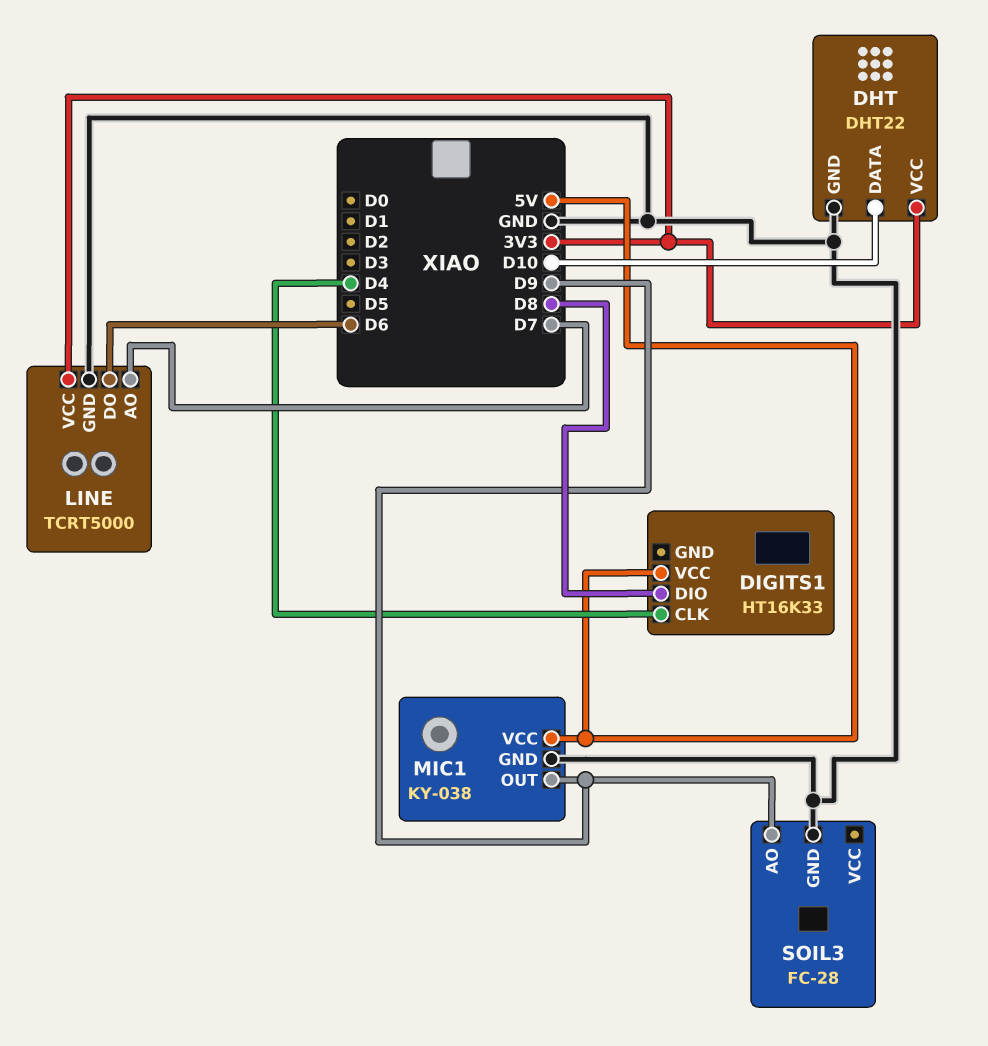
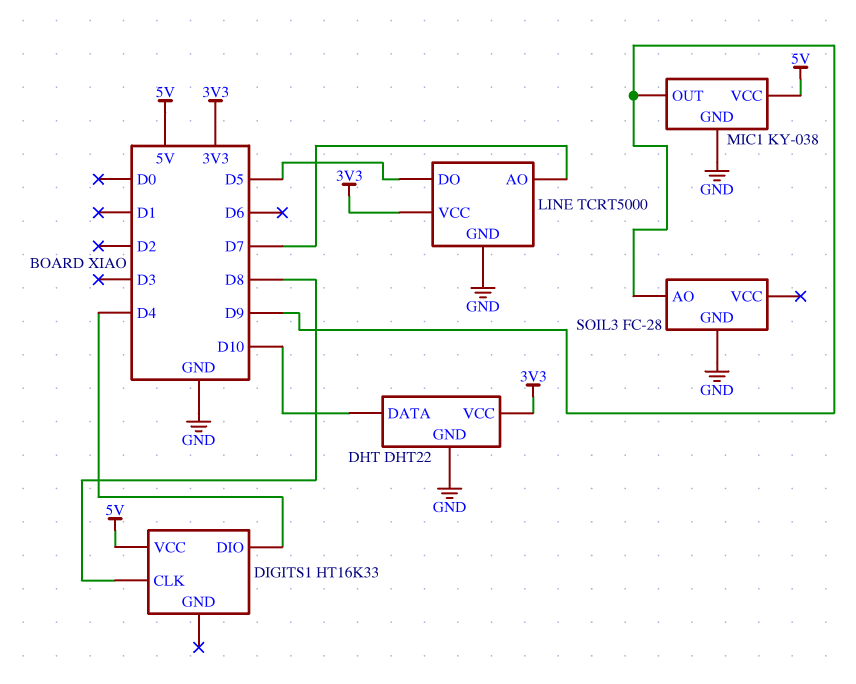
DIGITS1 pin CLK: D4 -> D8
DIGITS1 pin DIO: D8 -> D4
LINE pin DO: D6 -> D5

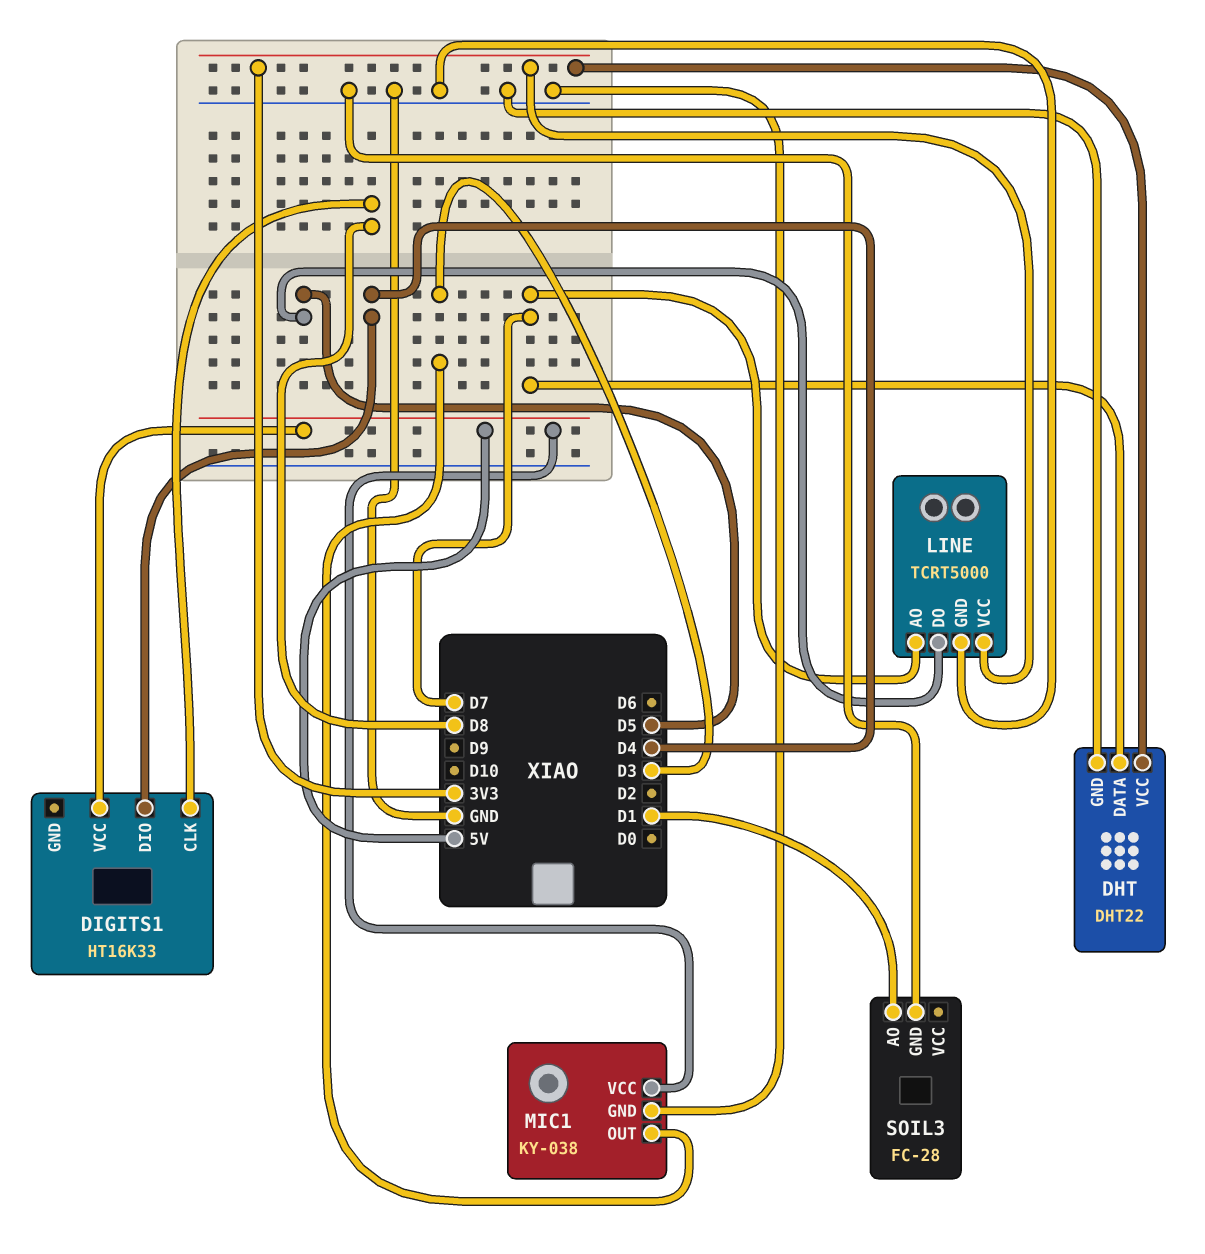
DHT pin DATA: D10 -> D7
MIC1 pin OUT: D9 -> D3
SOIL3 pin AO: D9 -> D1

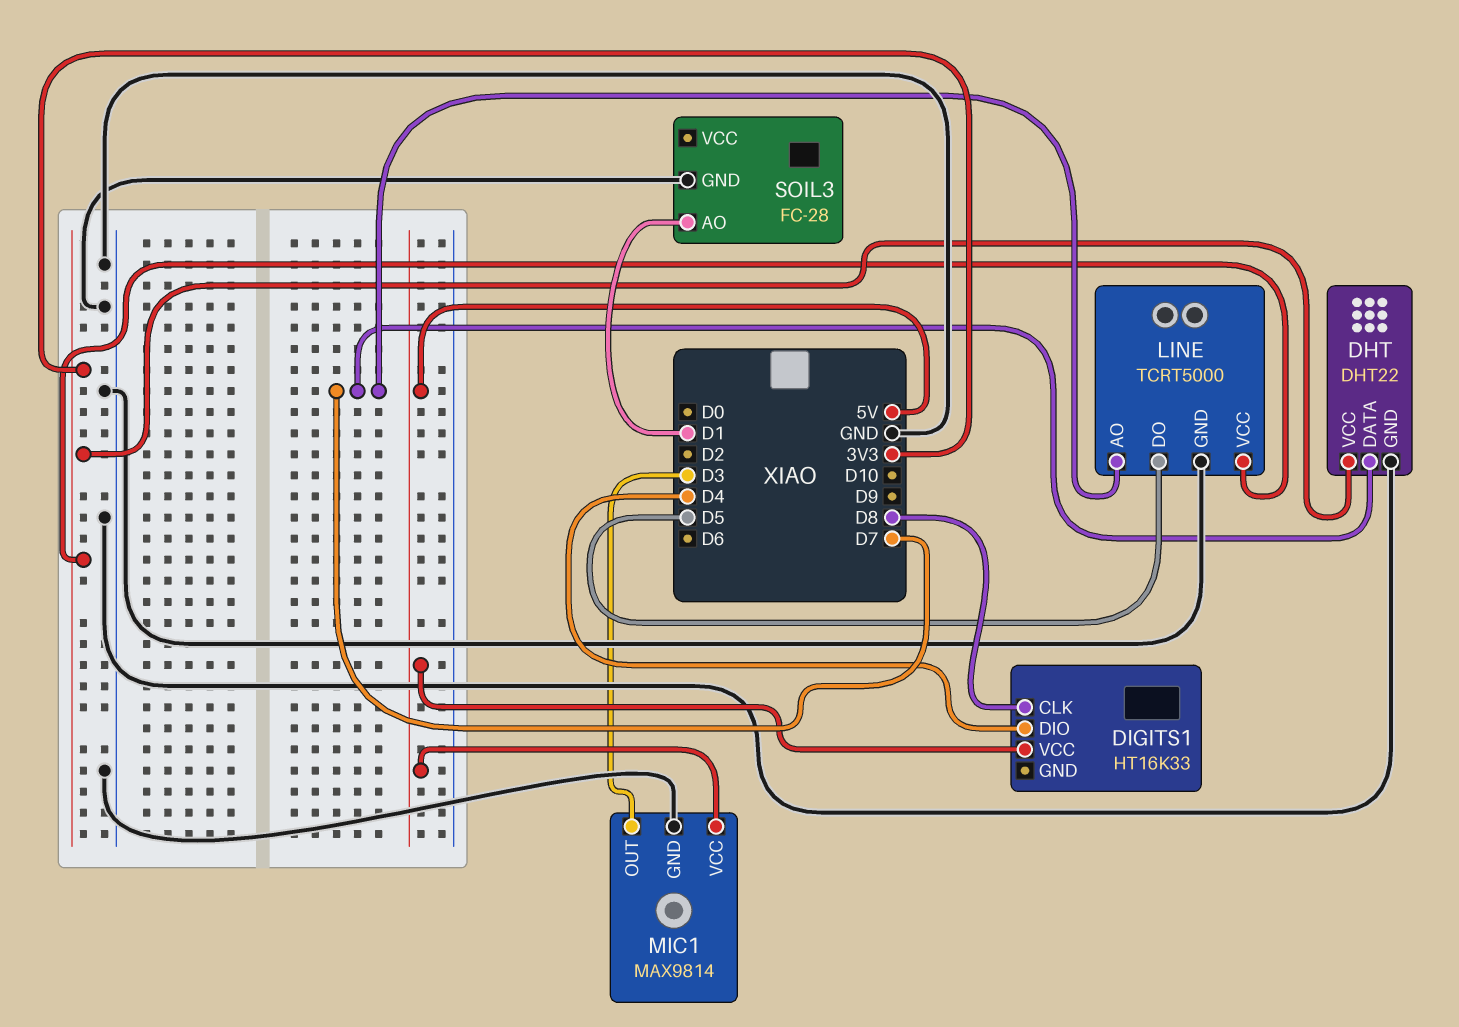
MIC1: KY-038 -> MAX9814

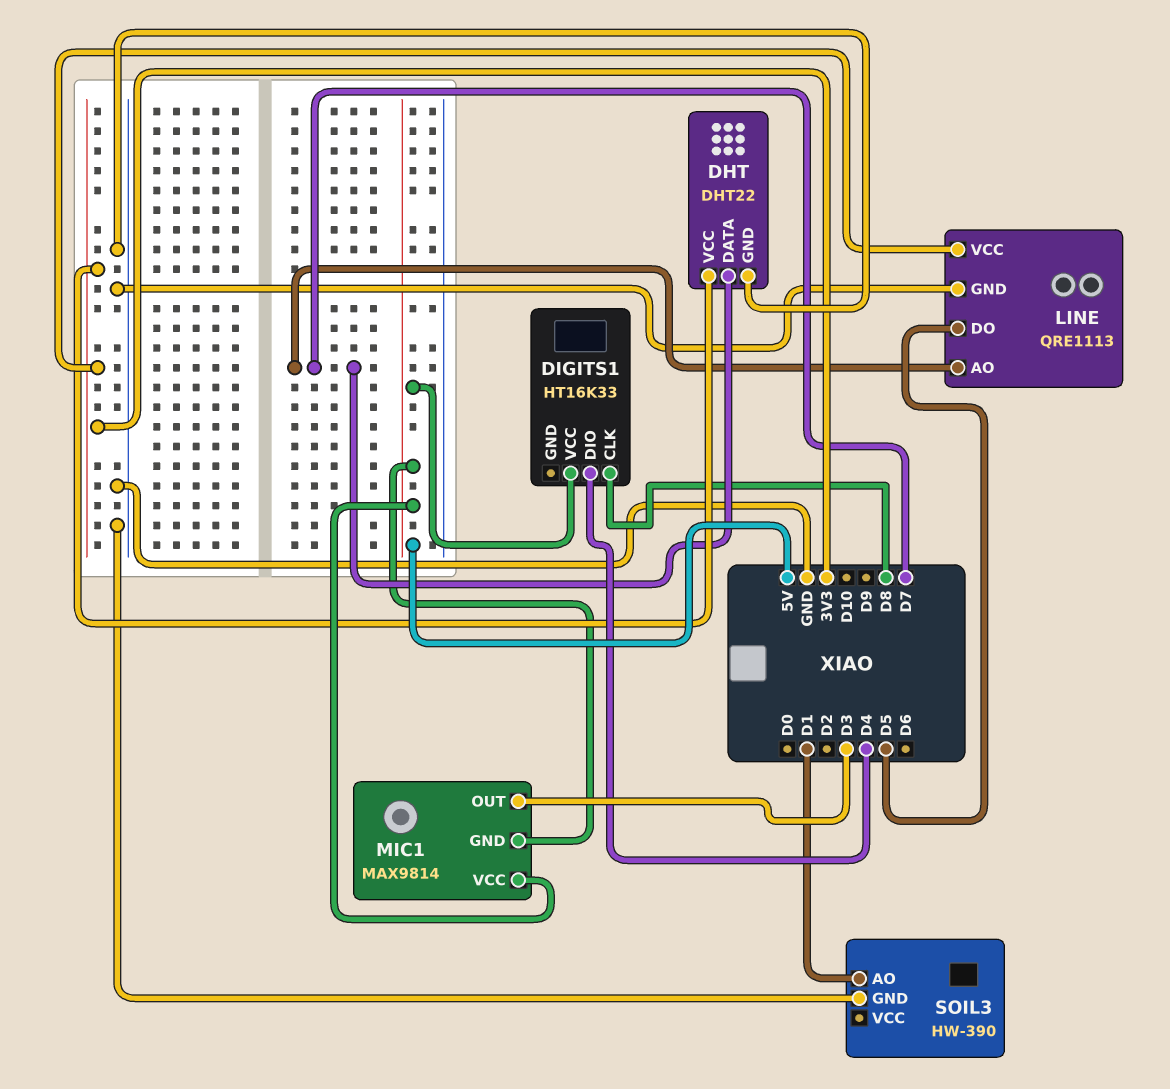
LINE: TCRT5000 -> QRE1113
MIC1 pin GND: GND -> 5V
SOIL3: FC-28 -> HW-390

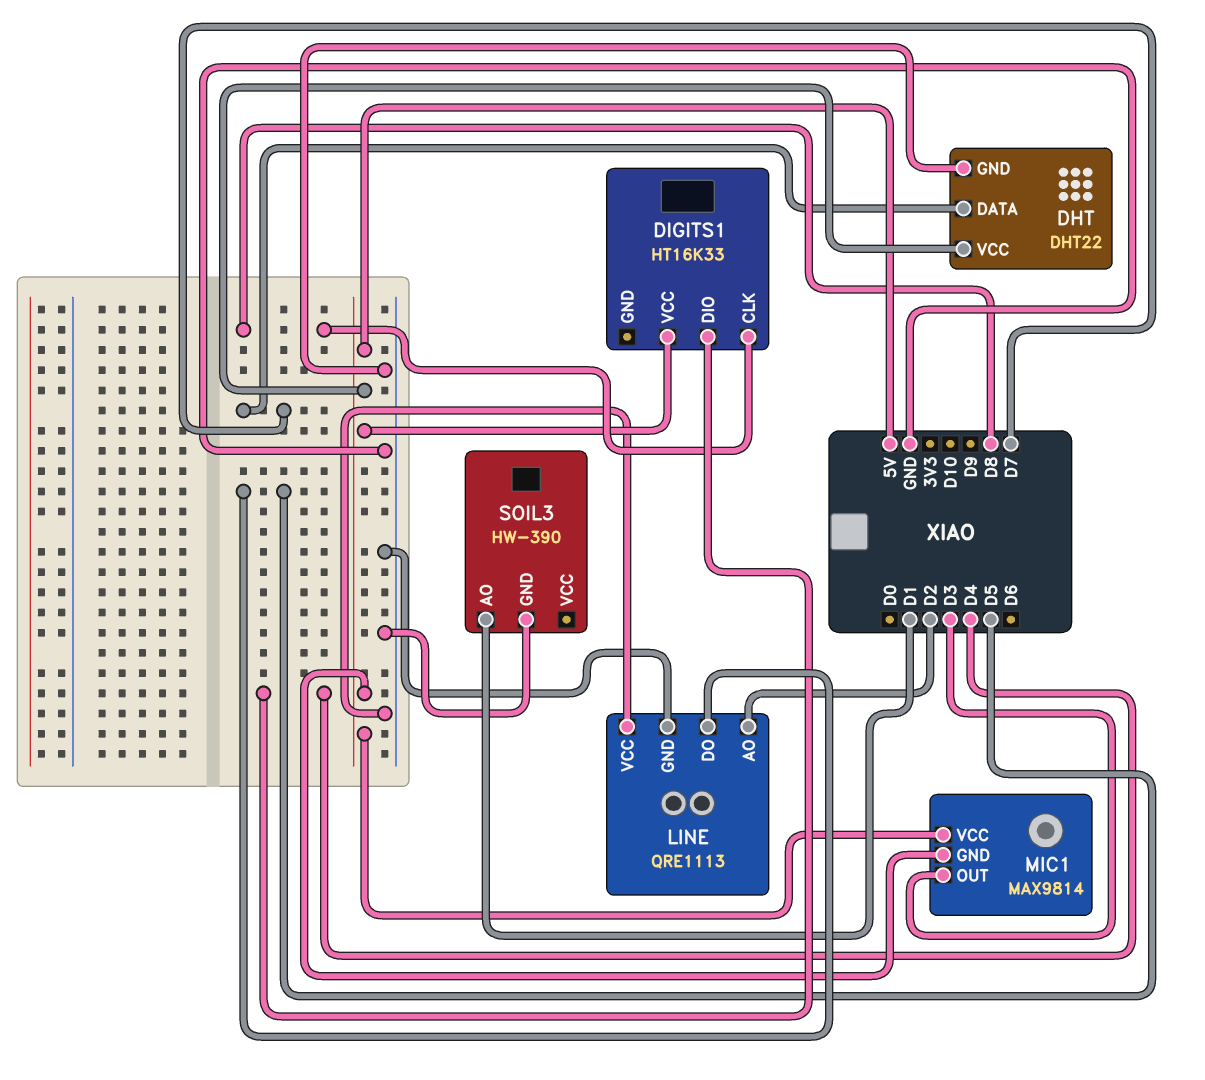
DHT pin VCC: 3V3 -> 5V
LINE pin AO: D7 -> D2
LINE pin VCC: 3V3 -> GND

